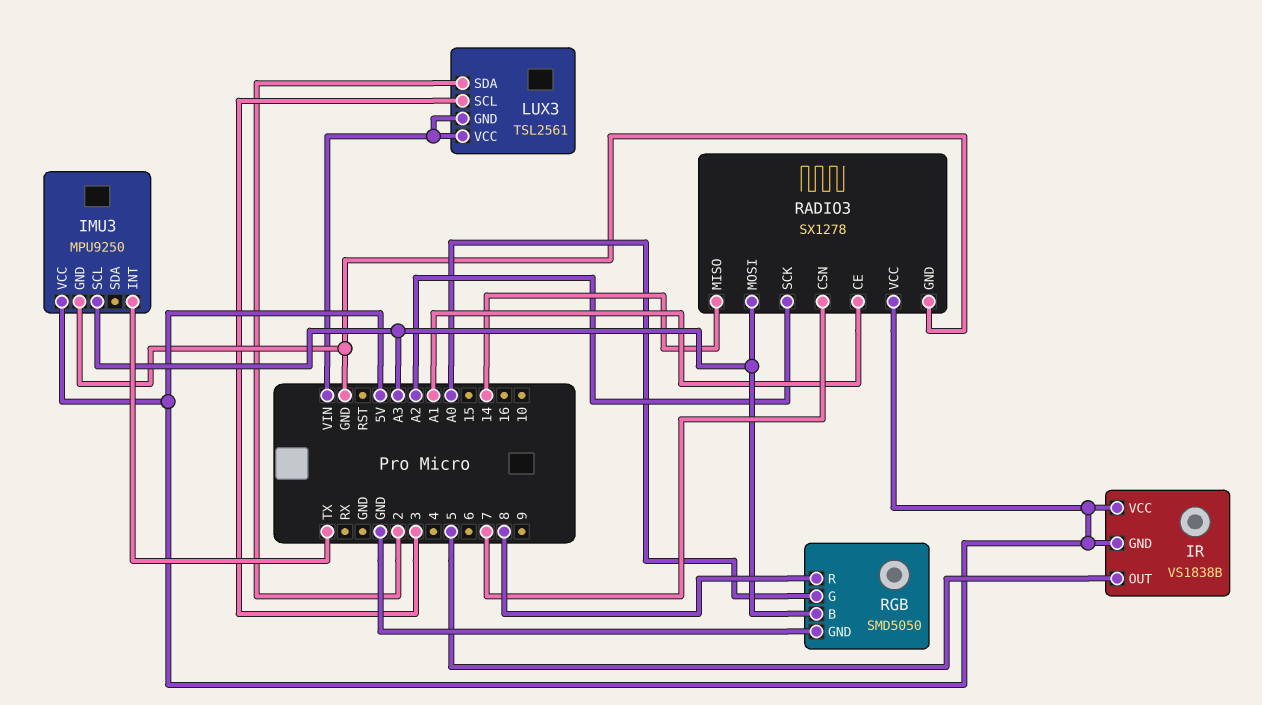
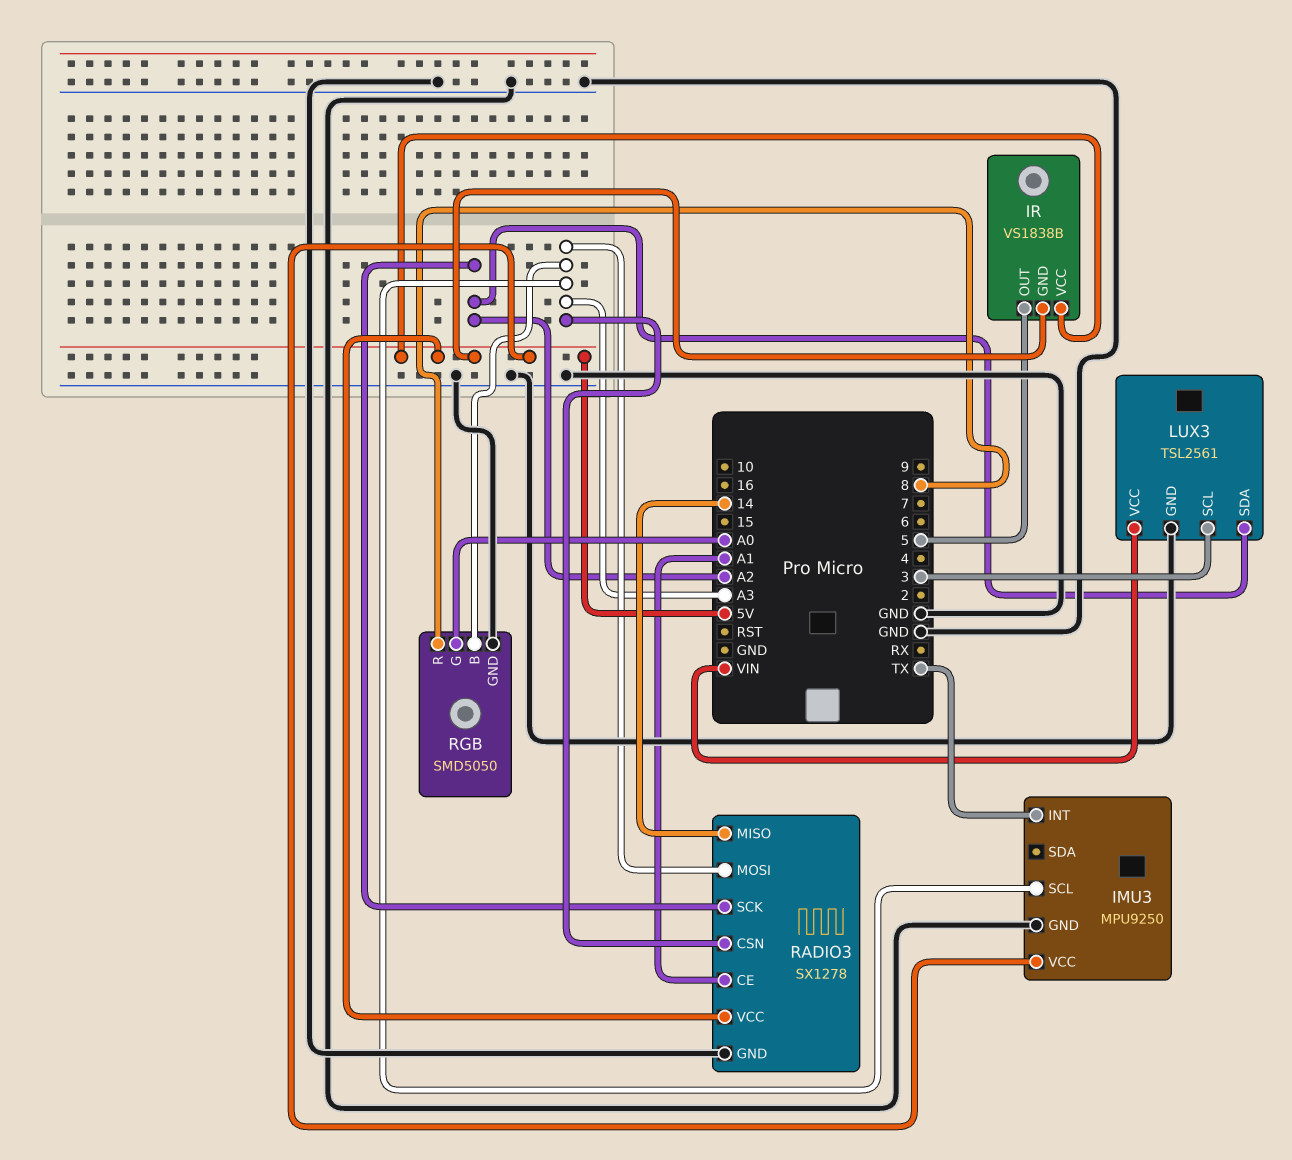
LUX3 pin GND: VIN -> GND
LUX3 pin SDA: 2 -> A2
RADIO3 pin CSN: 7 -> A3

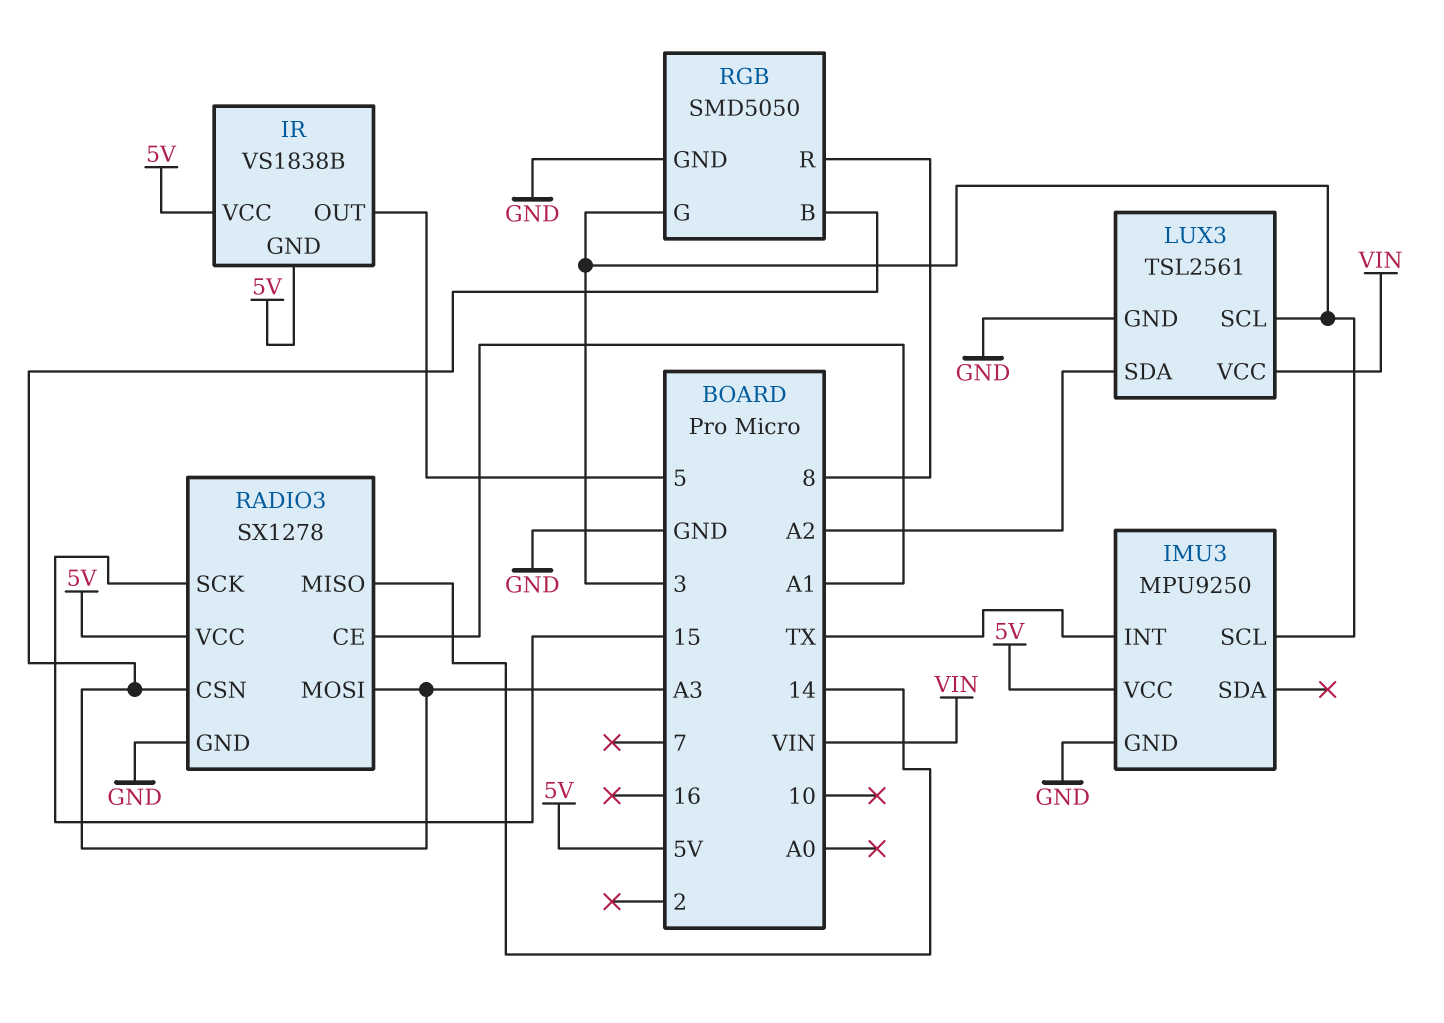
IMU3 pin SCL: A3 -> 3
RADIO3 pin SCK: A2 -> 15
RGB pin G: A0 -> 3

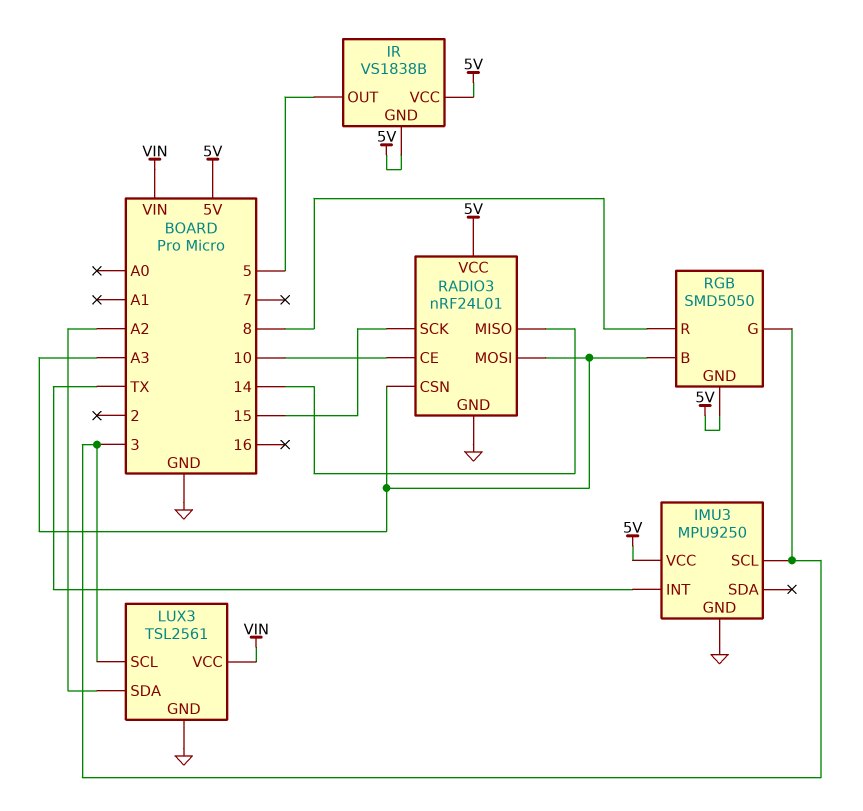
RADIO3: SX1278 -> nRF24L01
RADIO3 pin CE: A1 -> 10
RGB pin GND: GND -> 5V

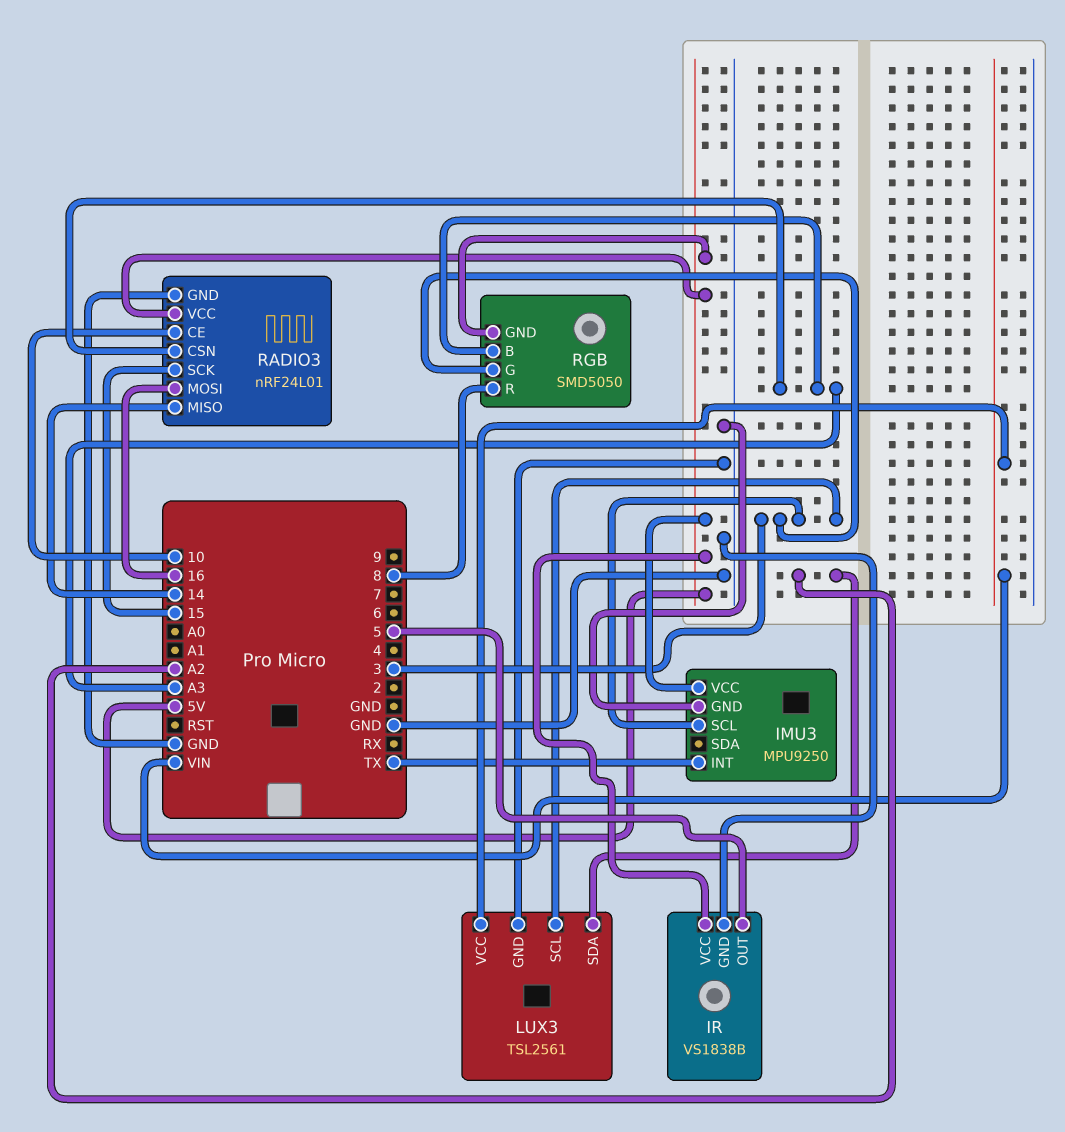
IR pin GND: 5V -> GND
RADIO3 pin MOSI: A3 -> 16

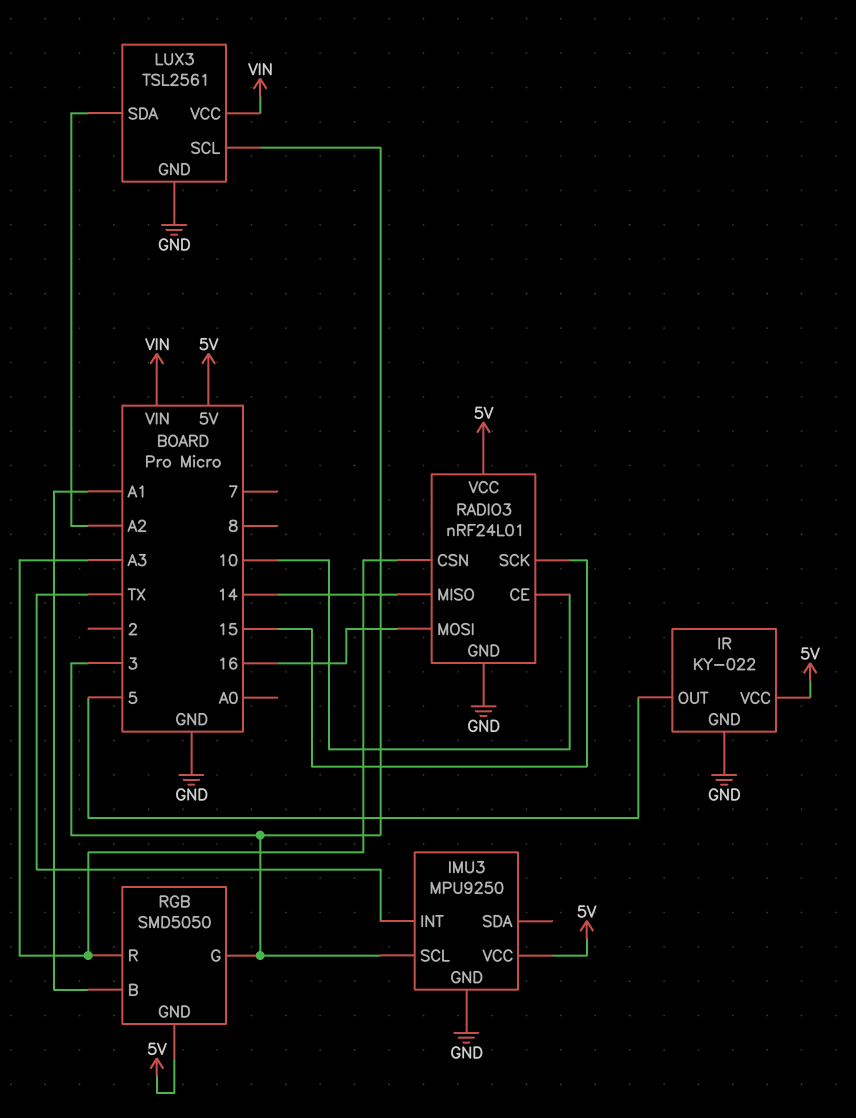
IR: VS1838B -> KY-022
RGB pin B: A3 -> A1
RGB pin R: 8 -> A3

